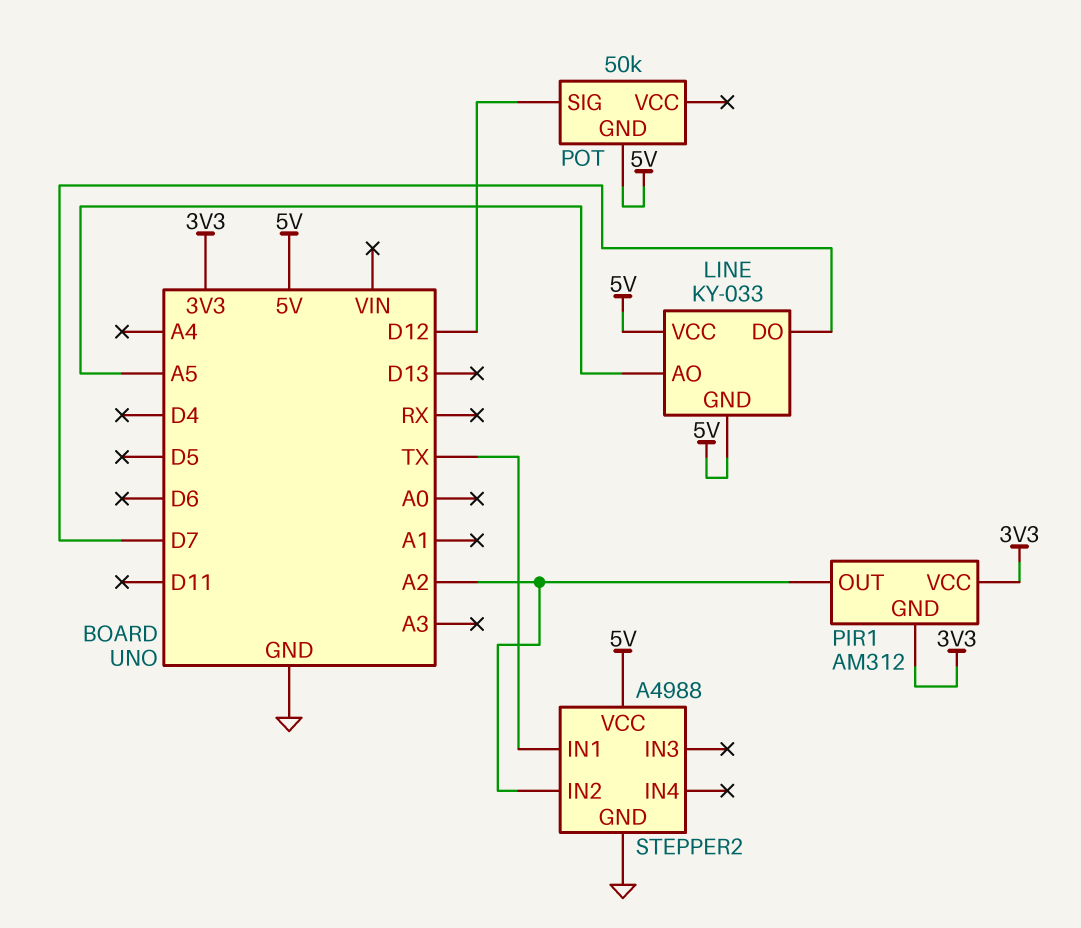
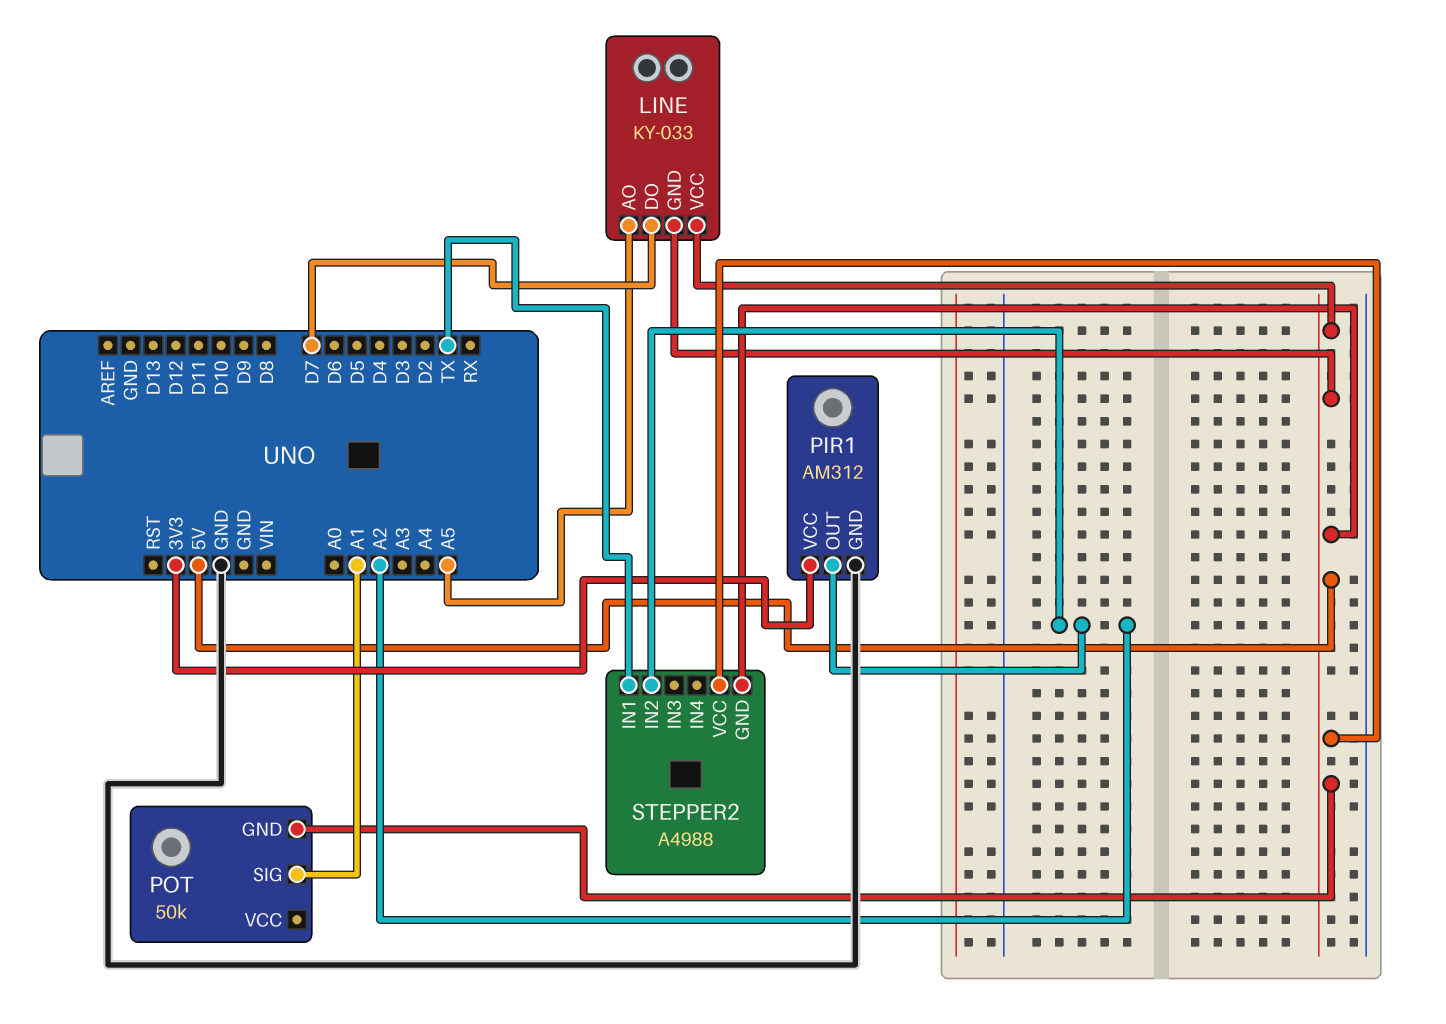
PIR1 pin GND: 3V3 -> GND
POT pin SIG: D12 -> A1
STEPPER2 pin GND: GND -> 5V

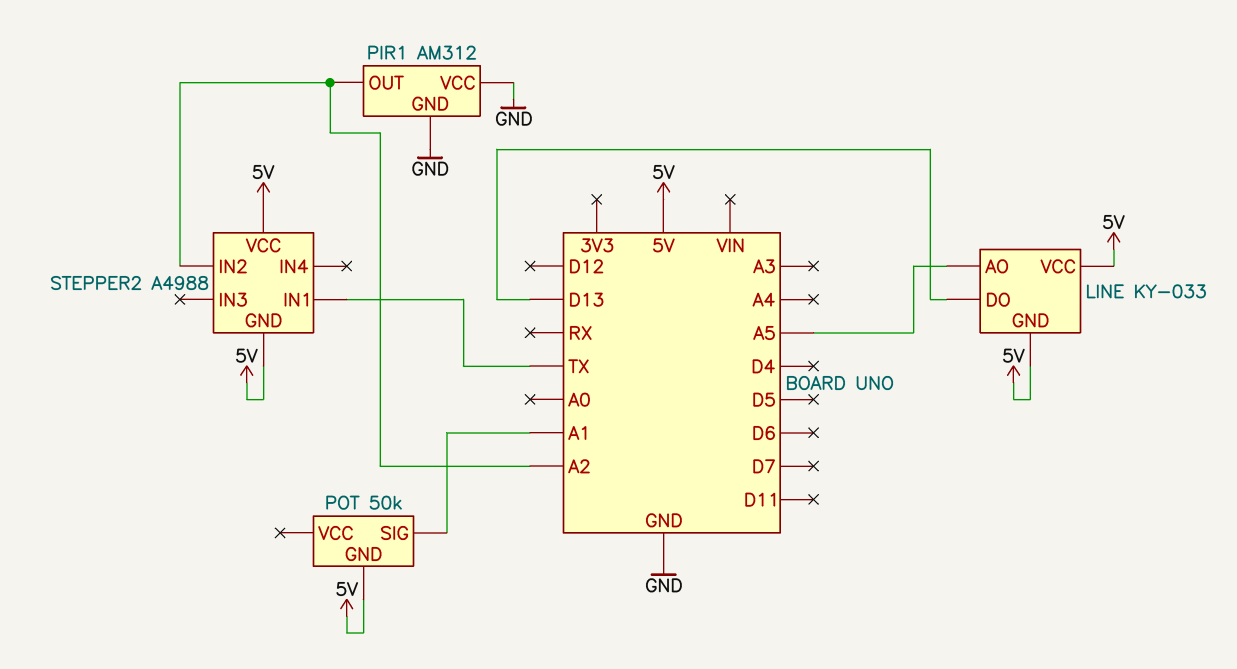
LINE pin DO: D7 -> D13
PIR1 pin VCC: 3V3 -> GND

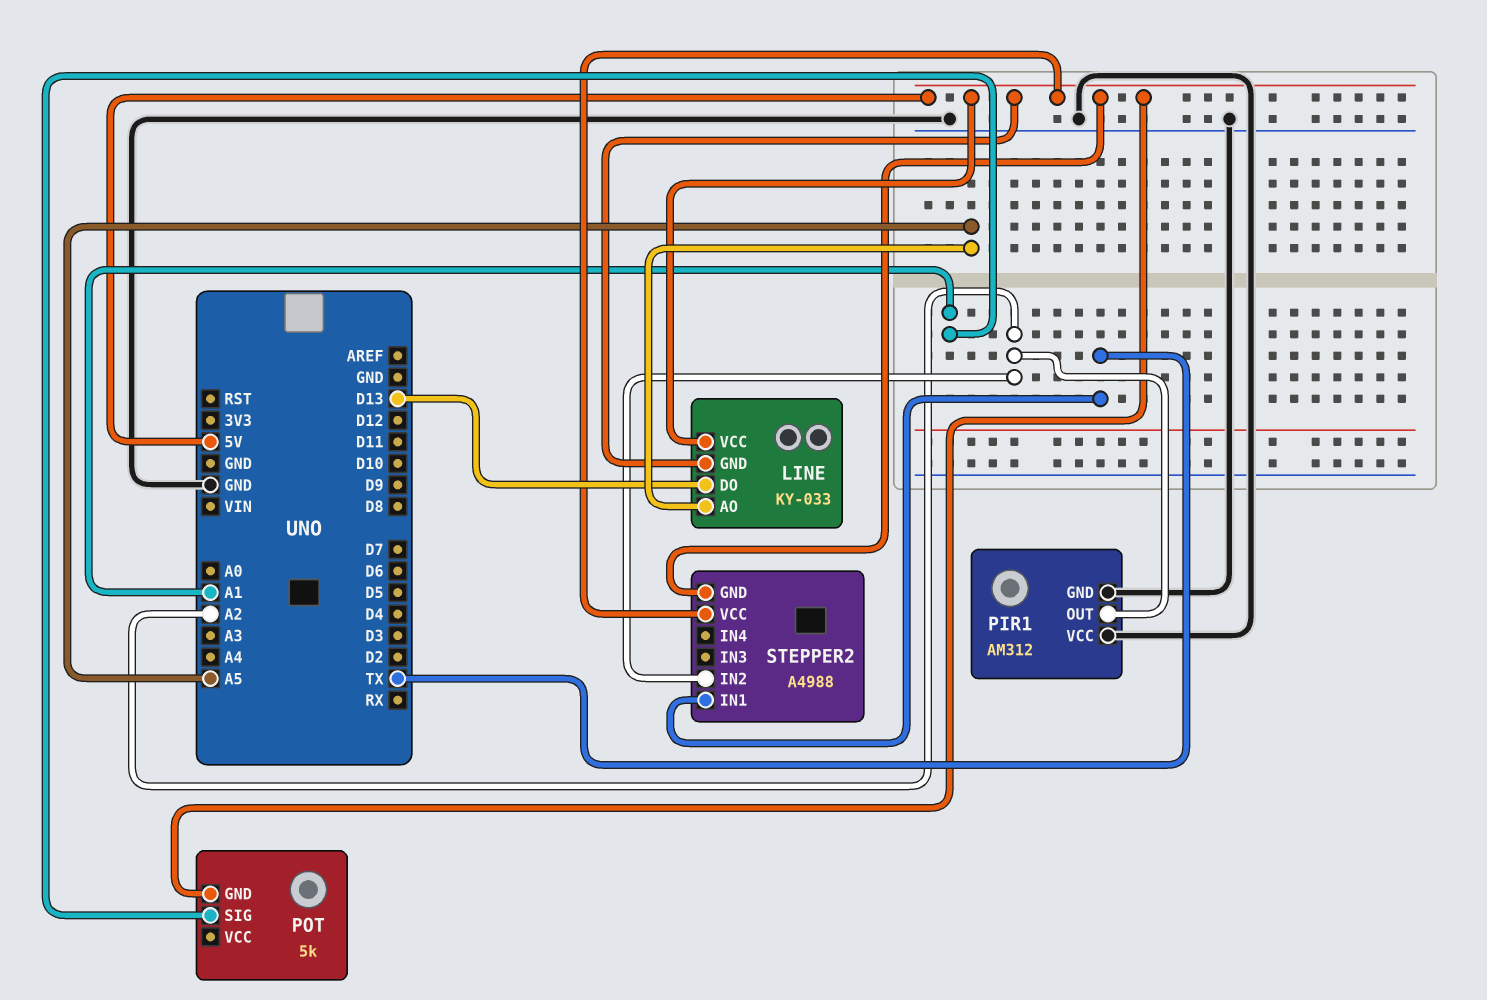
POT: 50k -> 5k

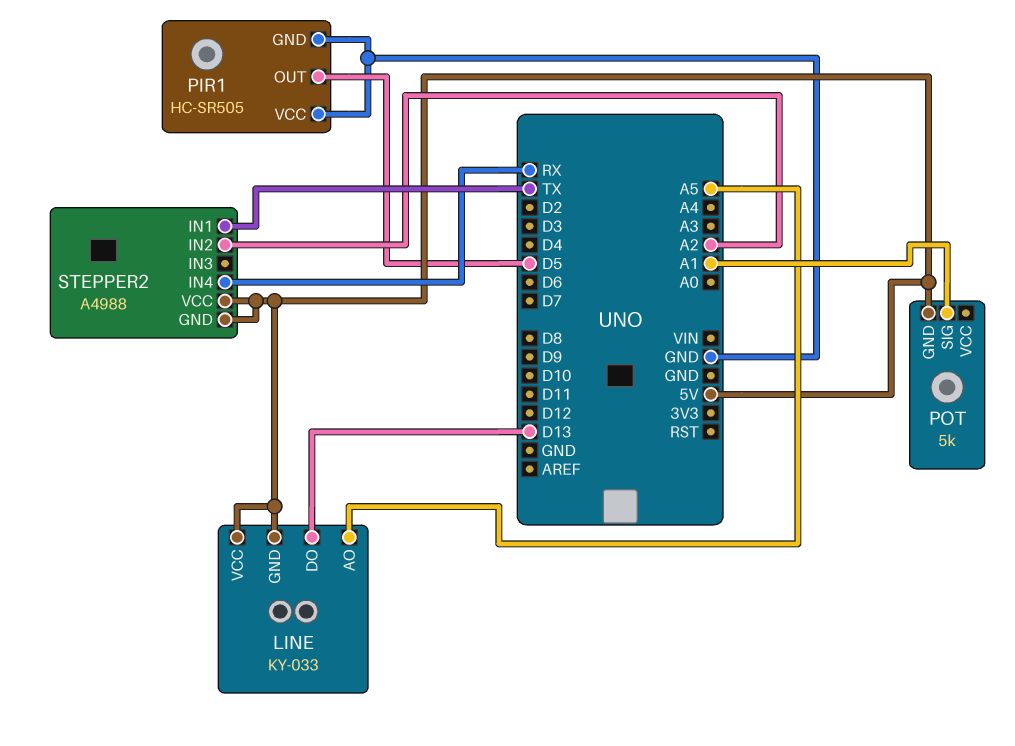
PIR1: AM312 -> HC-SR505
PIR1 pin OUT: A2 -> D5
STEPPER2 pin IN4: none -> RX

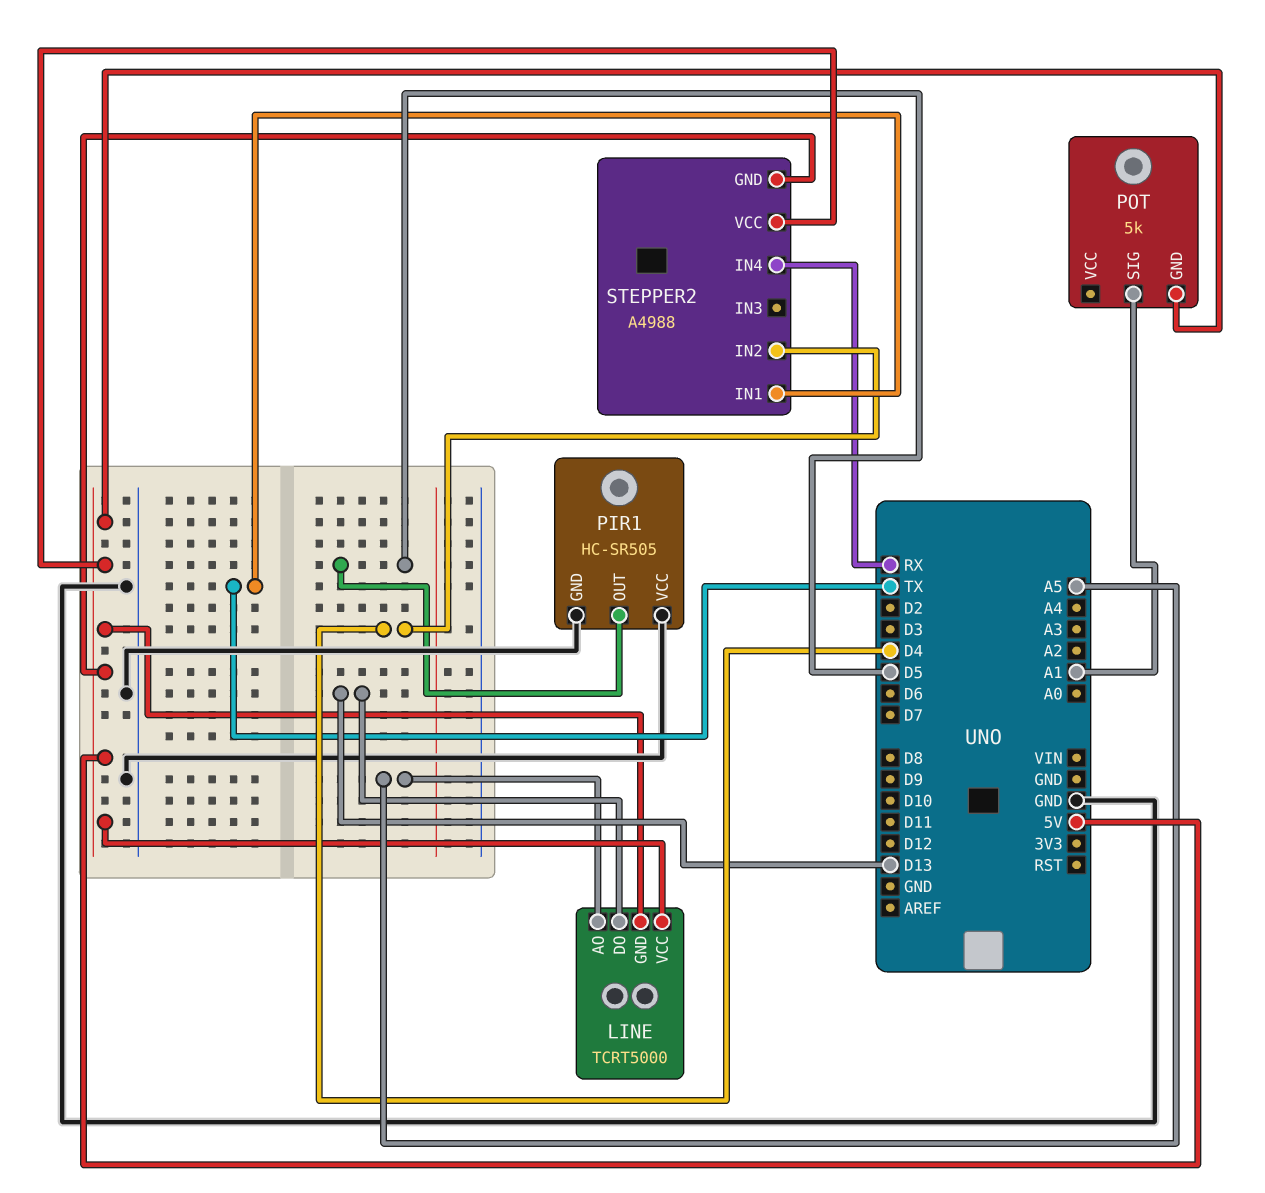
LINE: KY-033 -> TCRT5000
STEPPER2 pin IN2: A2 -> D4

